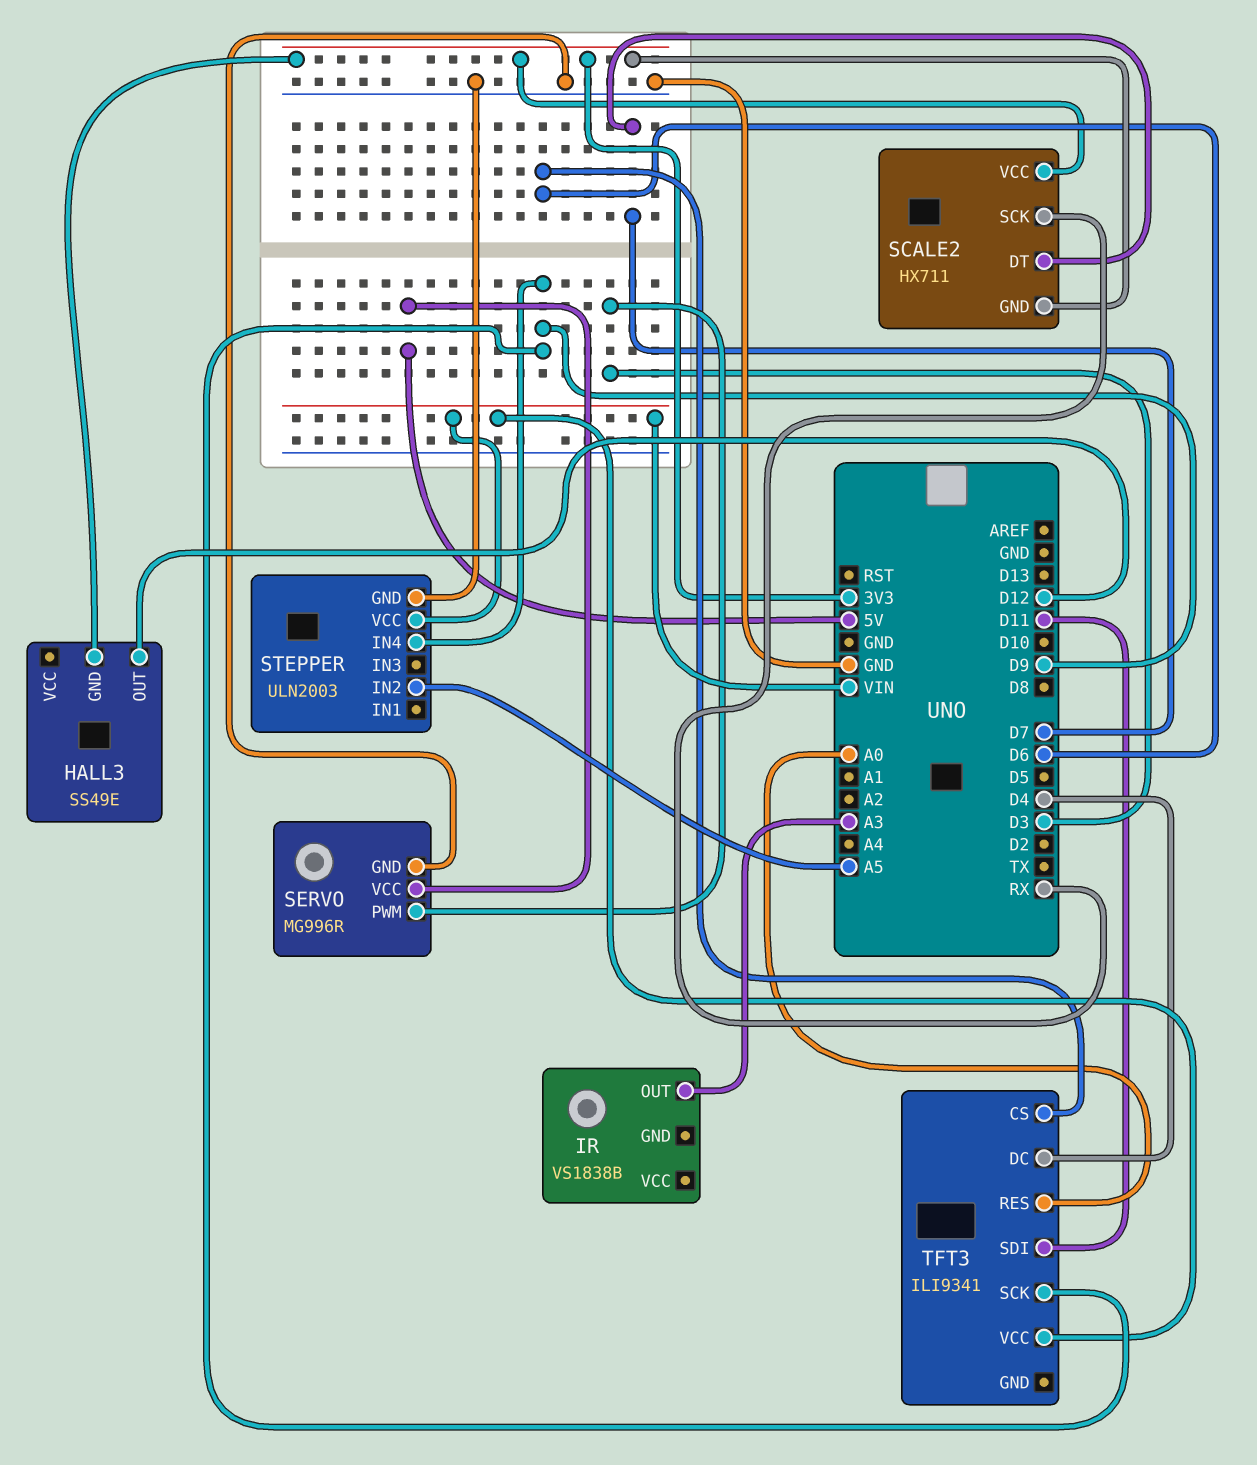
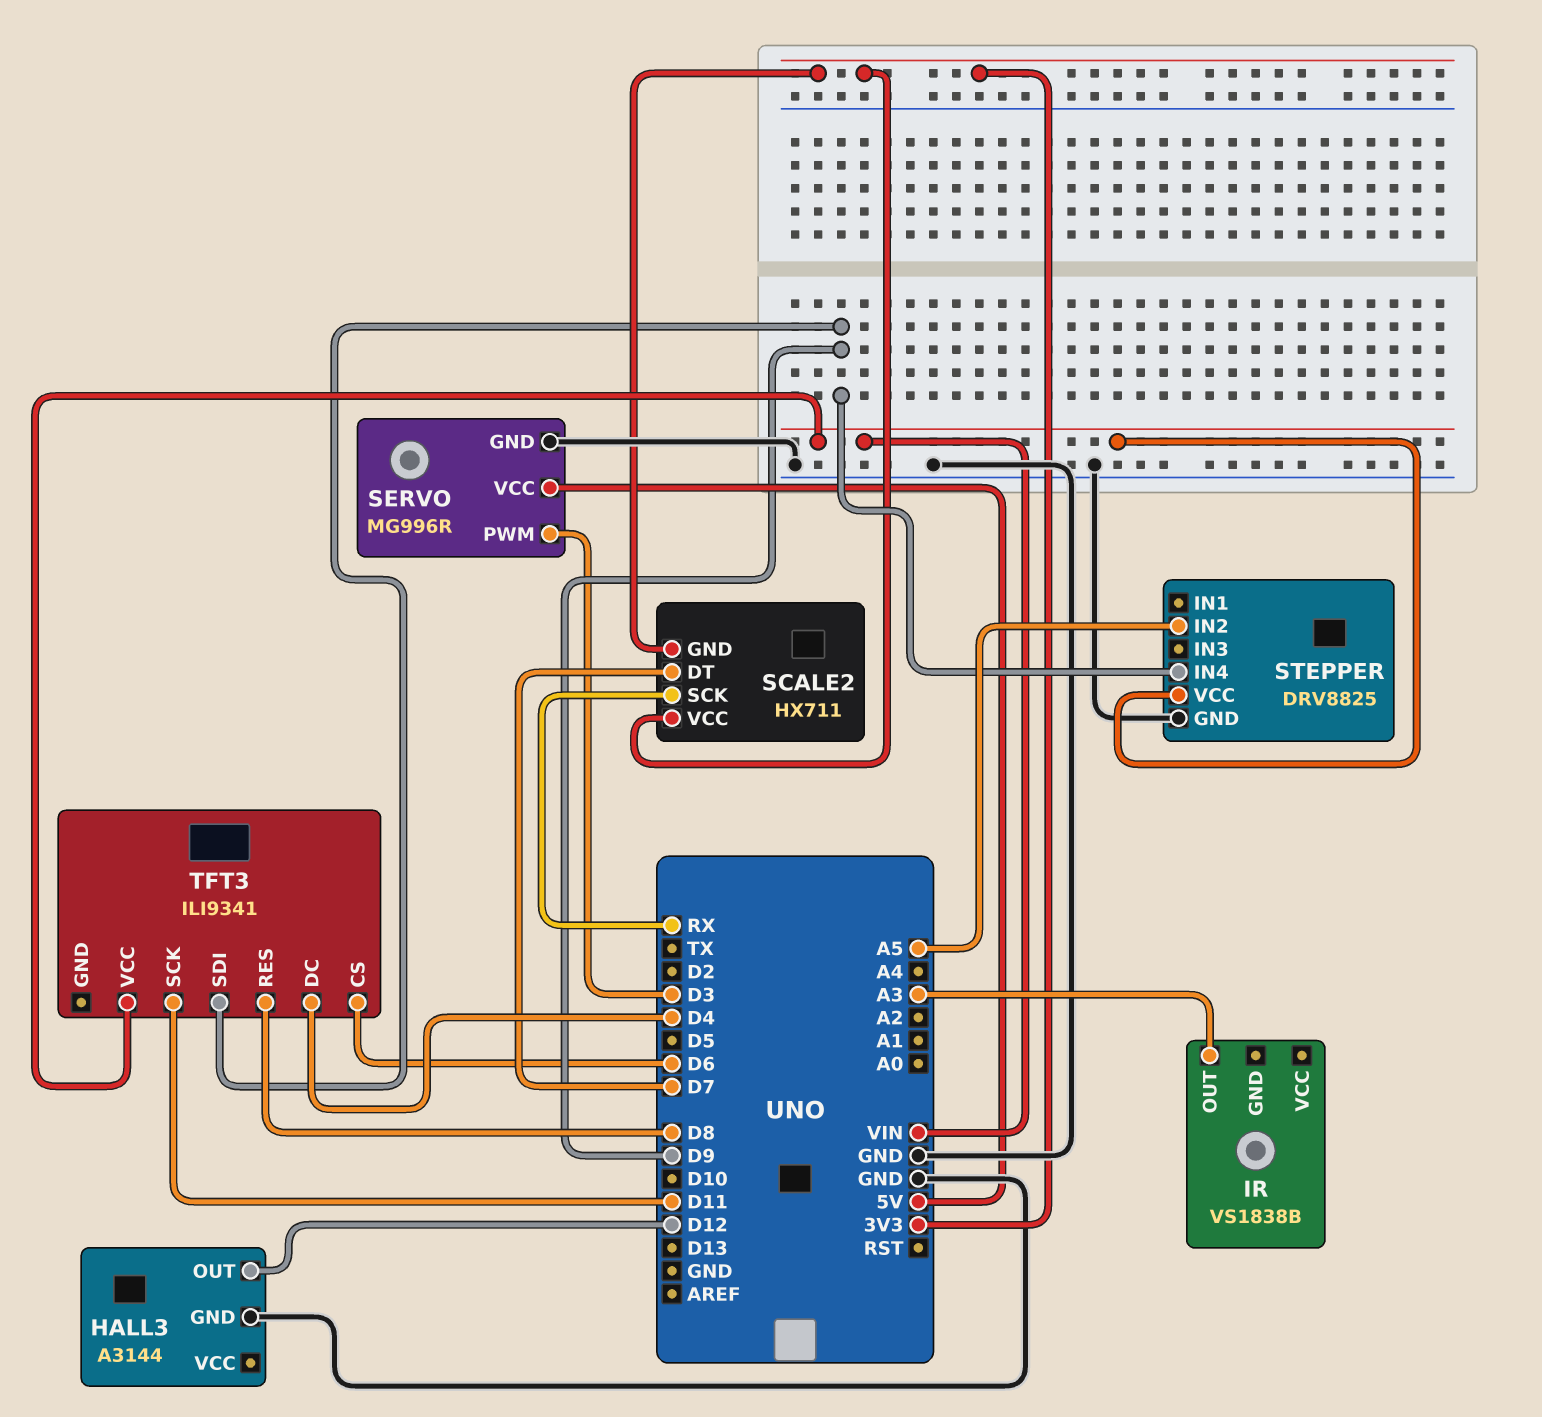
HALL3: SS49E -> A3144
HALL3 pin GND: 3V3 -> GND
STEPPER: ULN2003 -> DRV8825
TFT3 pin RES: A0 -> D8
TFT3 pin SCK: D9 -> D11
TFT3 pin SDI: D11 -> D9

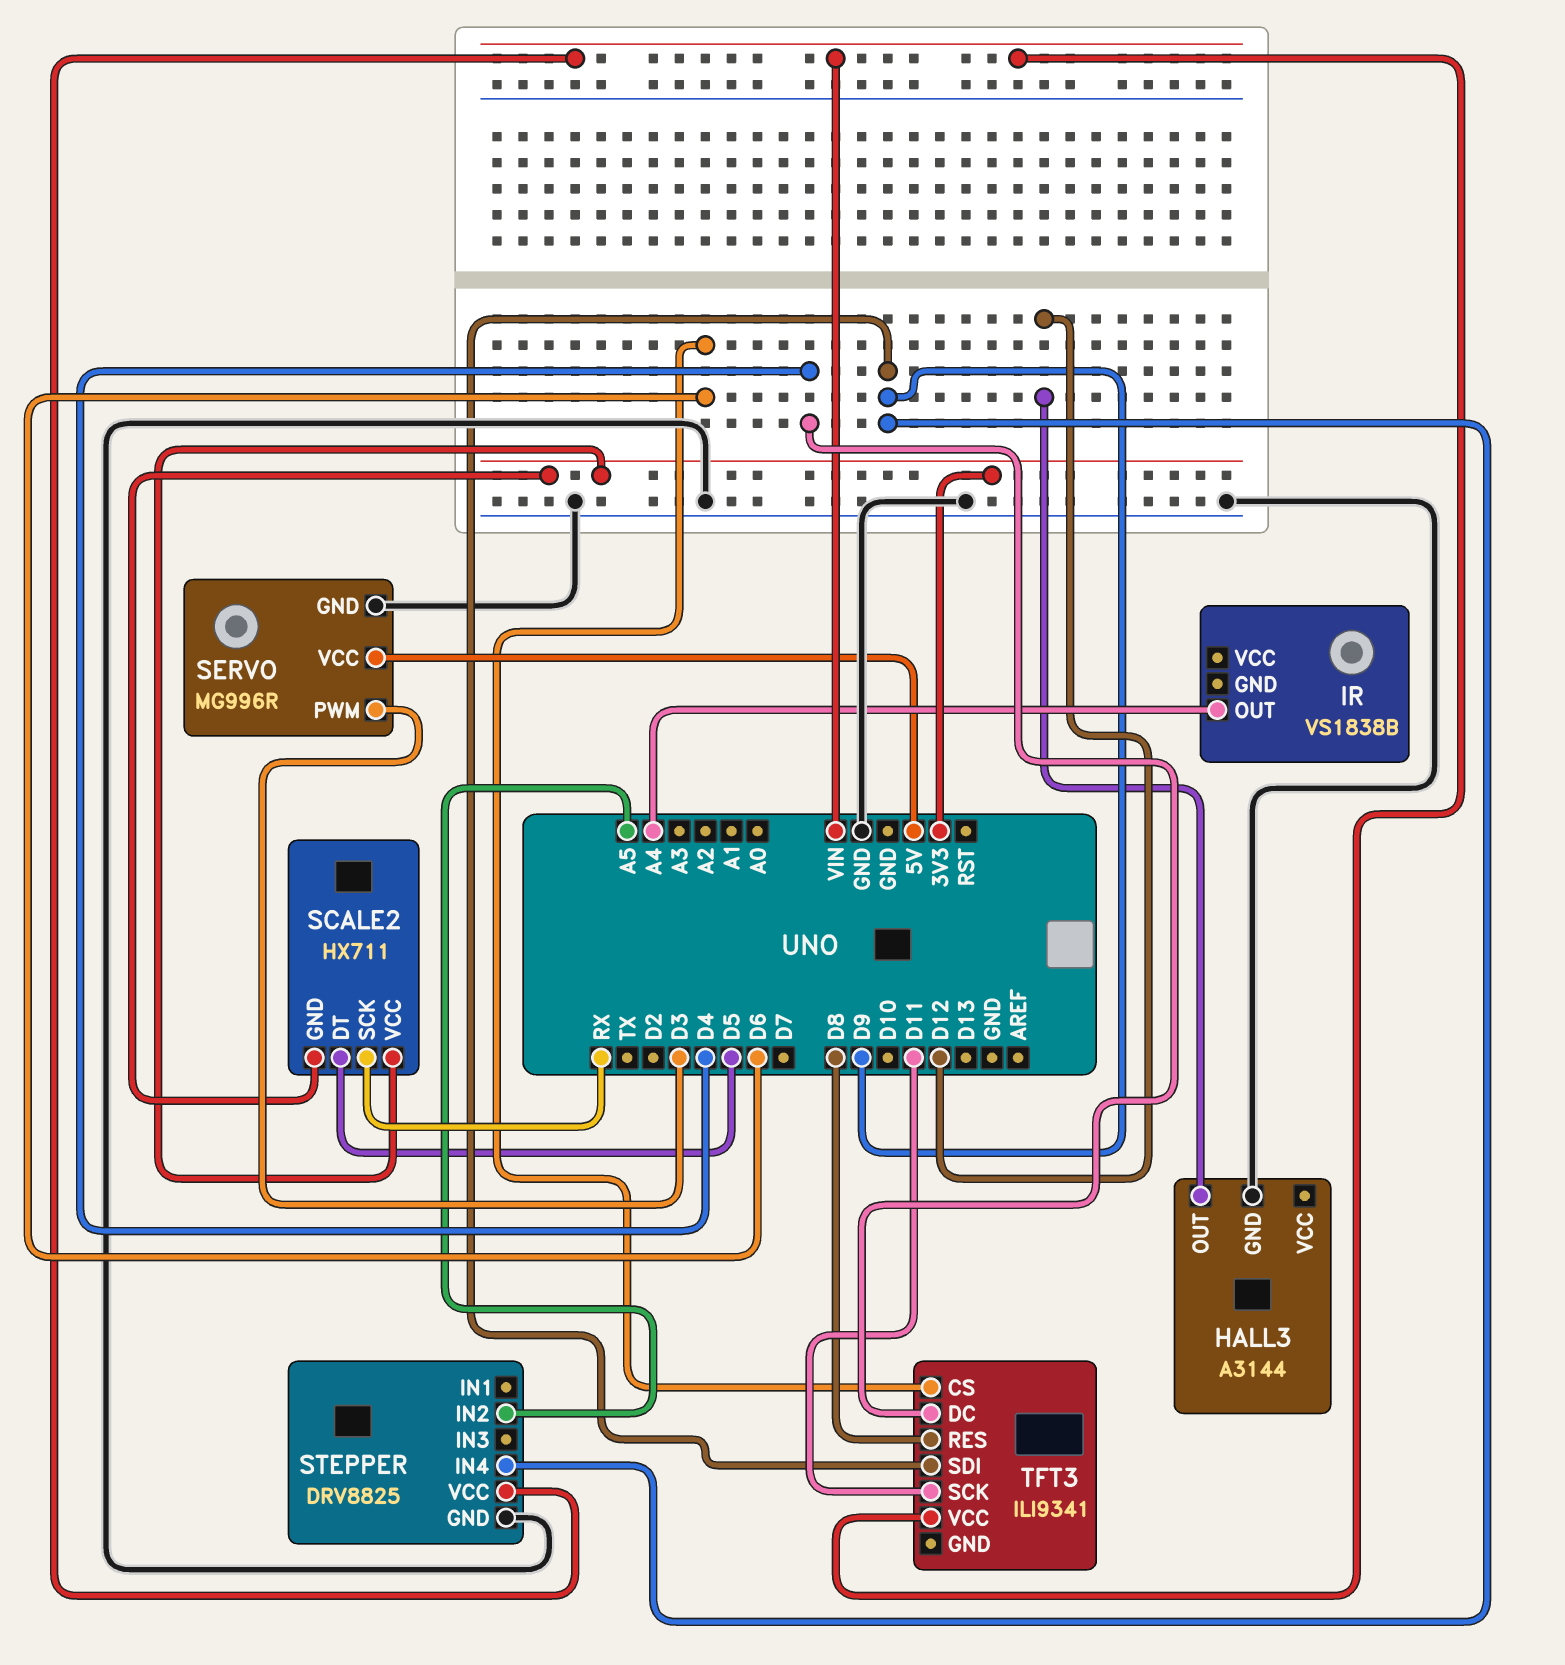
IR pin OUT: A3 -> A4
SCALE2 pin DT: D7 -> D5

